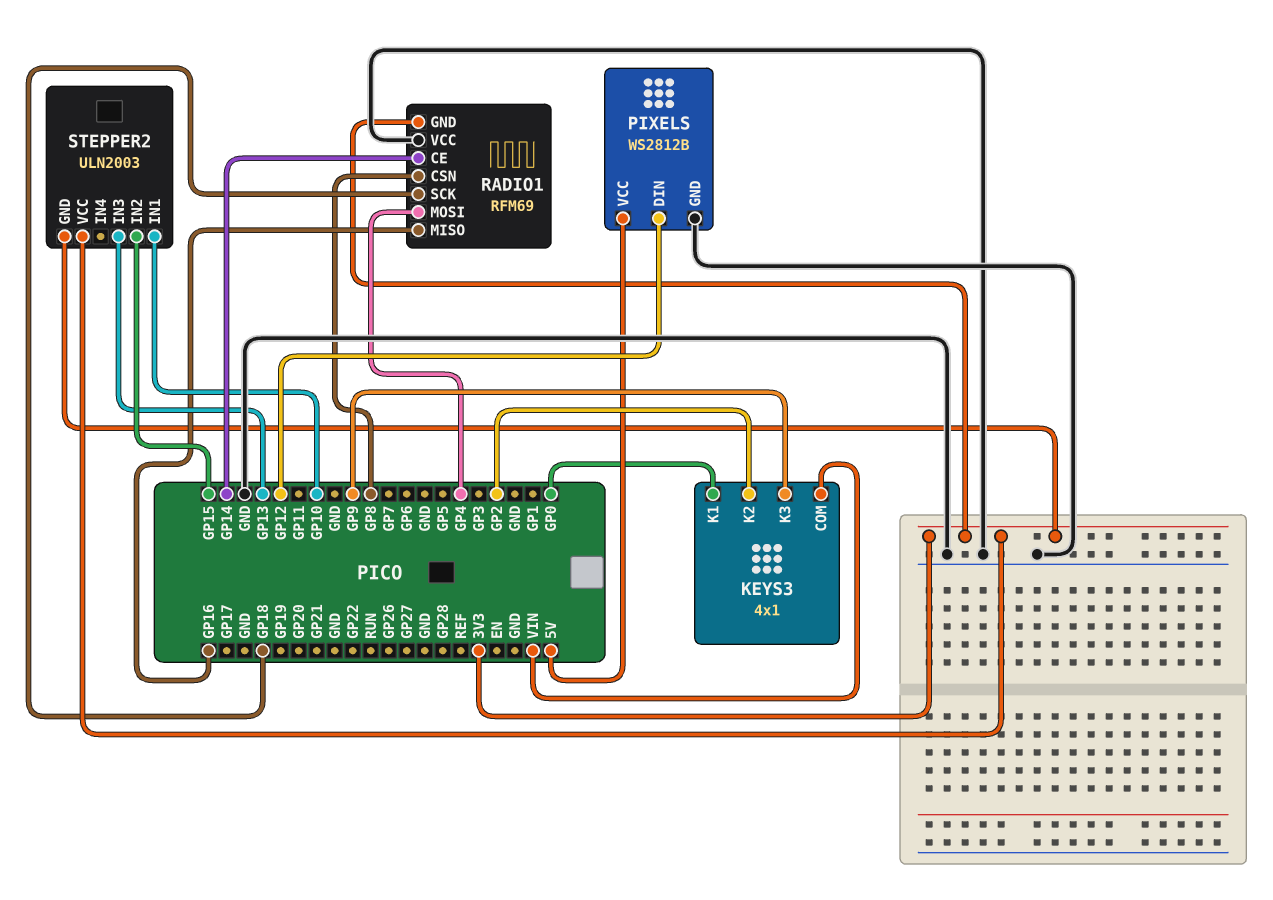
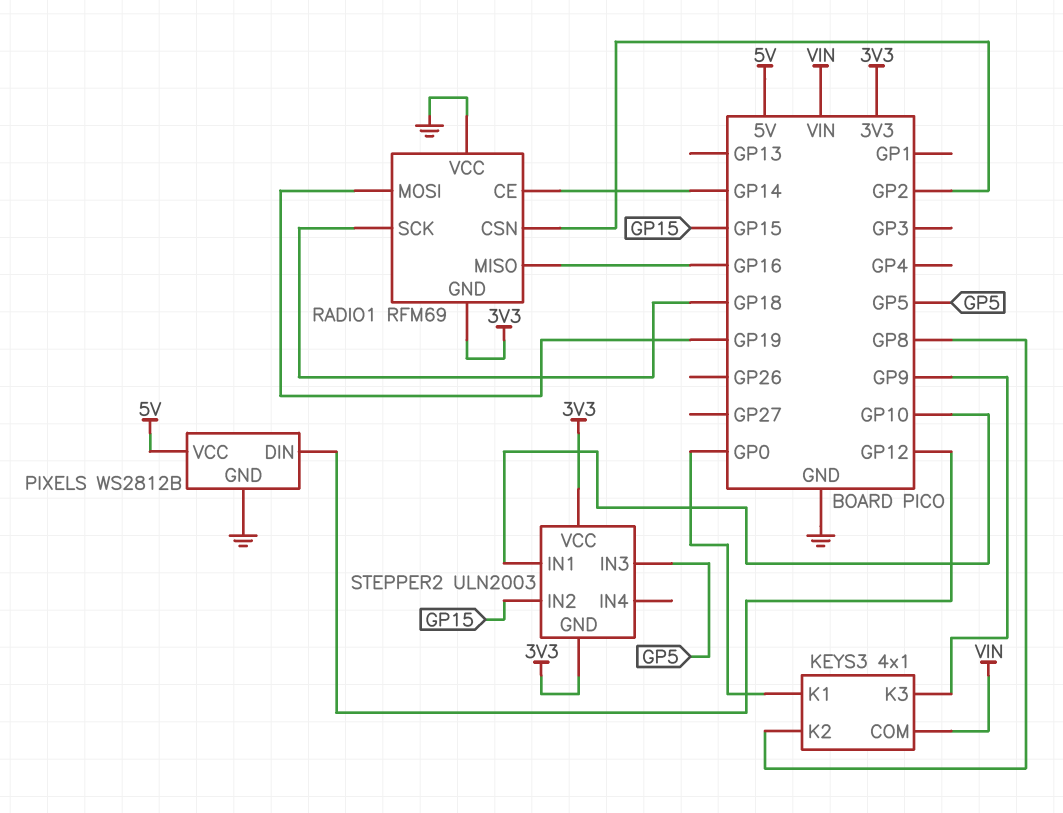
KEYS3 pin K2: GP2 -> GP8
RADIO1 pin CSN: GP8 -> GP2
RADIO1 pin MOSI: GP4 -> GP19
STEPPER2 pin IN3: GP13 -> GP5

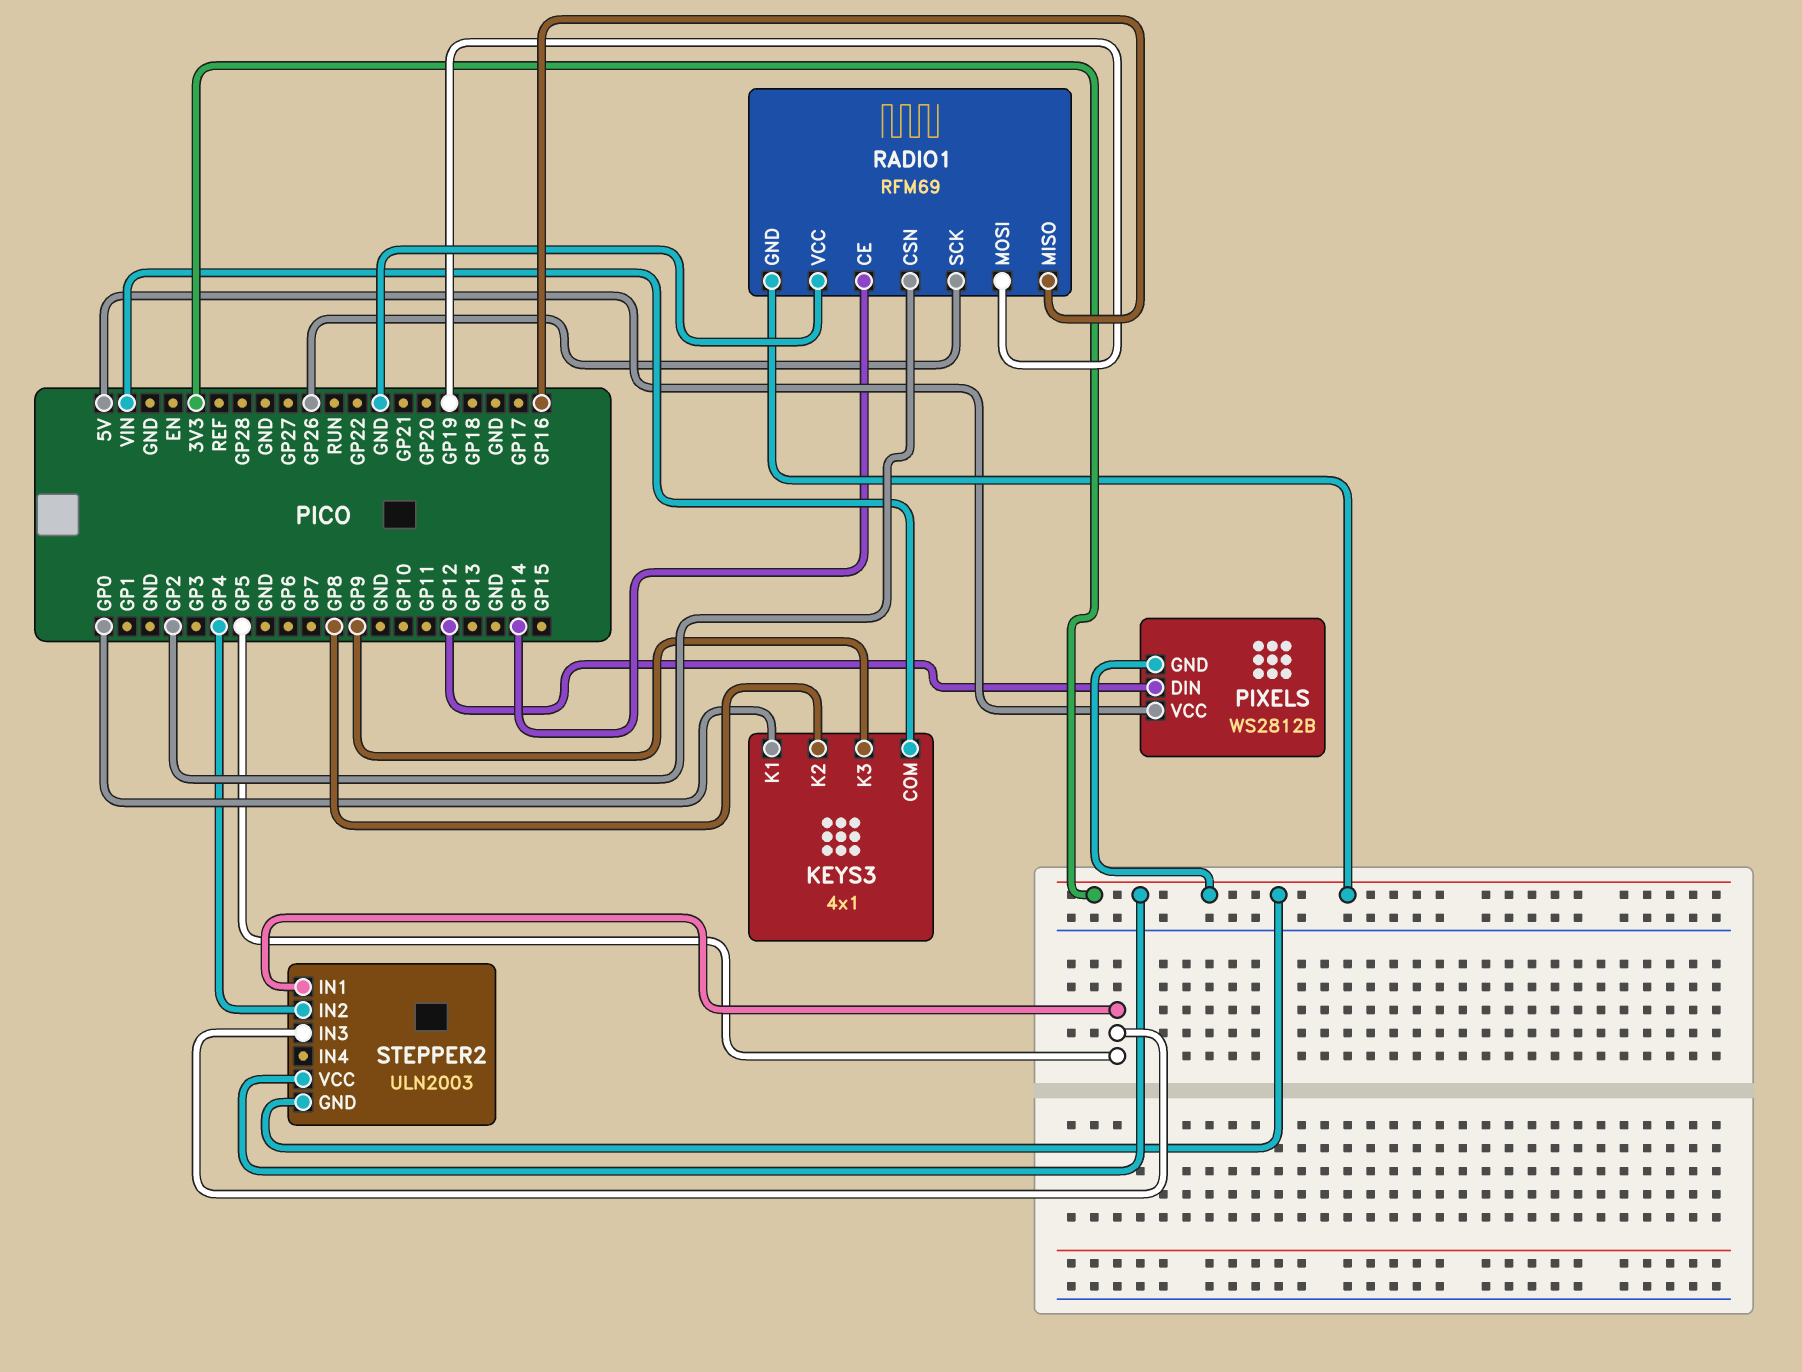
PIXELS pin GND: GND -> 3V3
RADIO1 pin SCK: GP18 -> GP26
STEPPER2 pin IN1: GP10 -> GP5
STEPPER2 pin IN2: GP15 -> GP4

